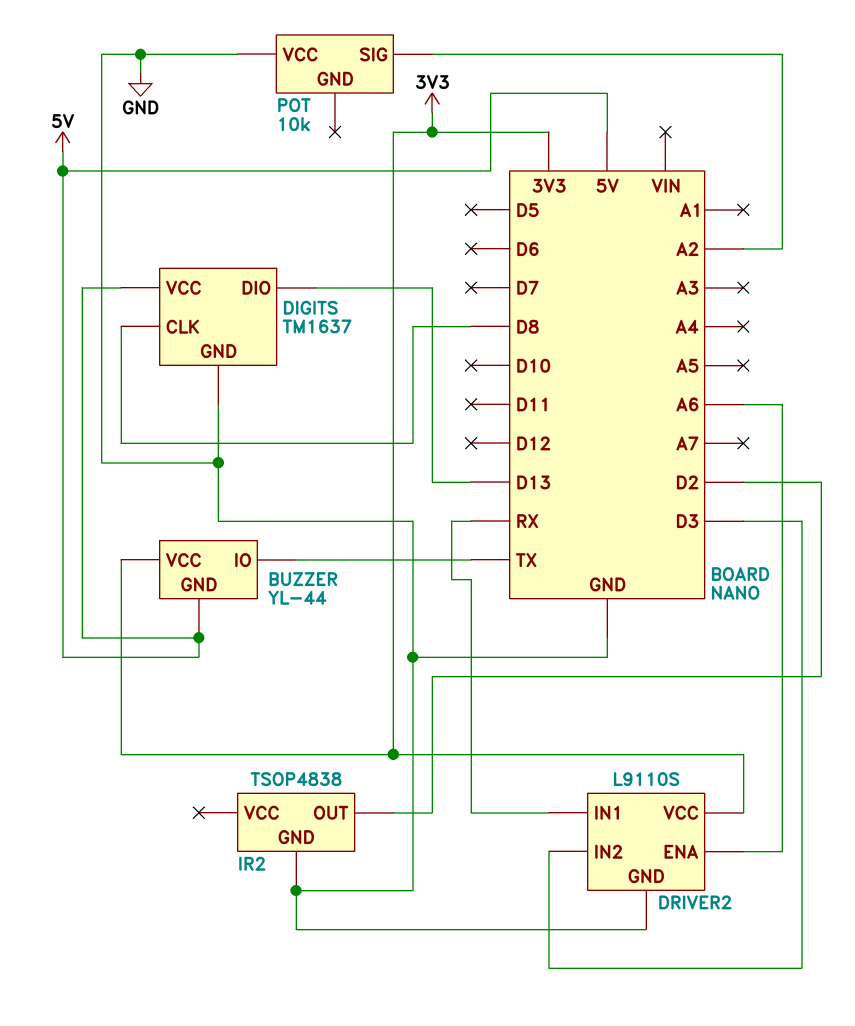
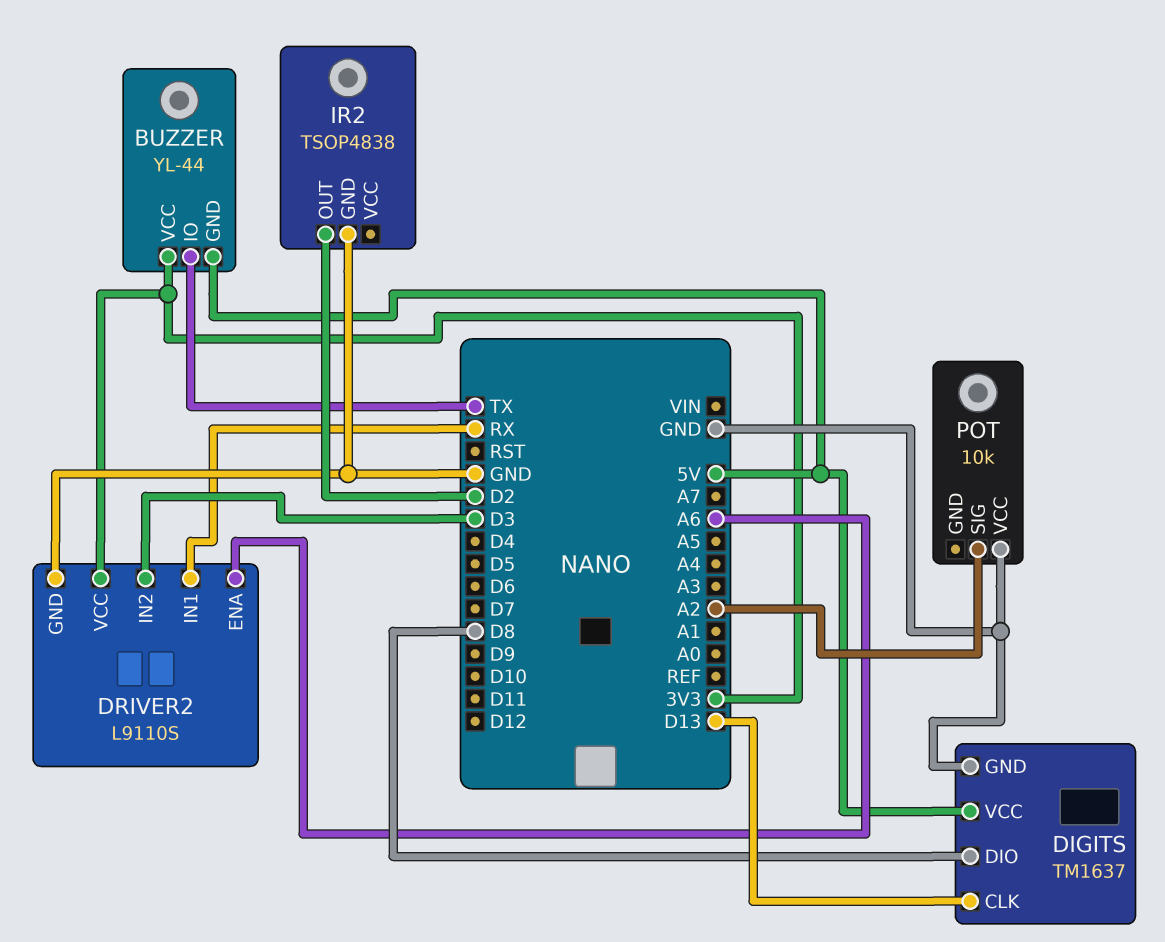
DIGITS pin CLK: D8 -> D13
DIGITS pin DIO: D13 -> D8

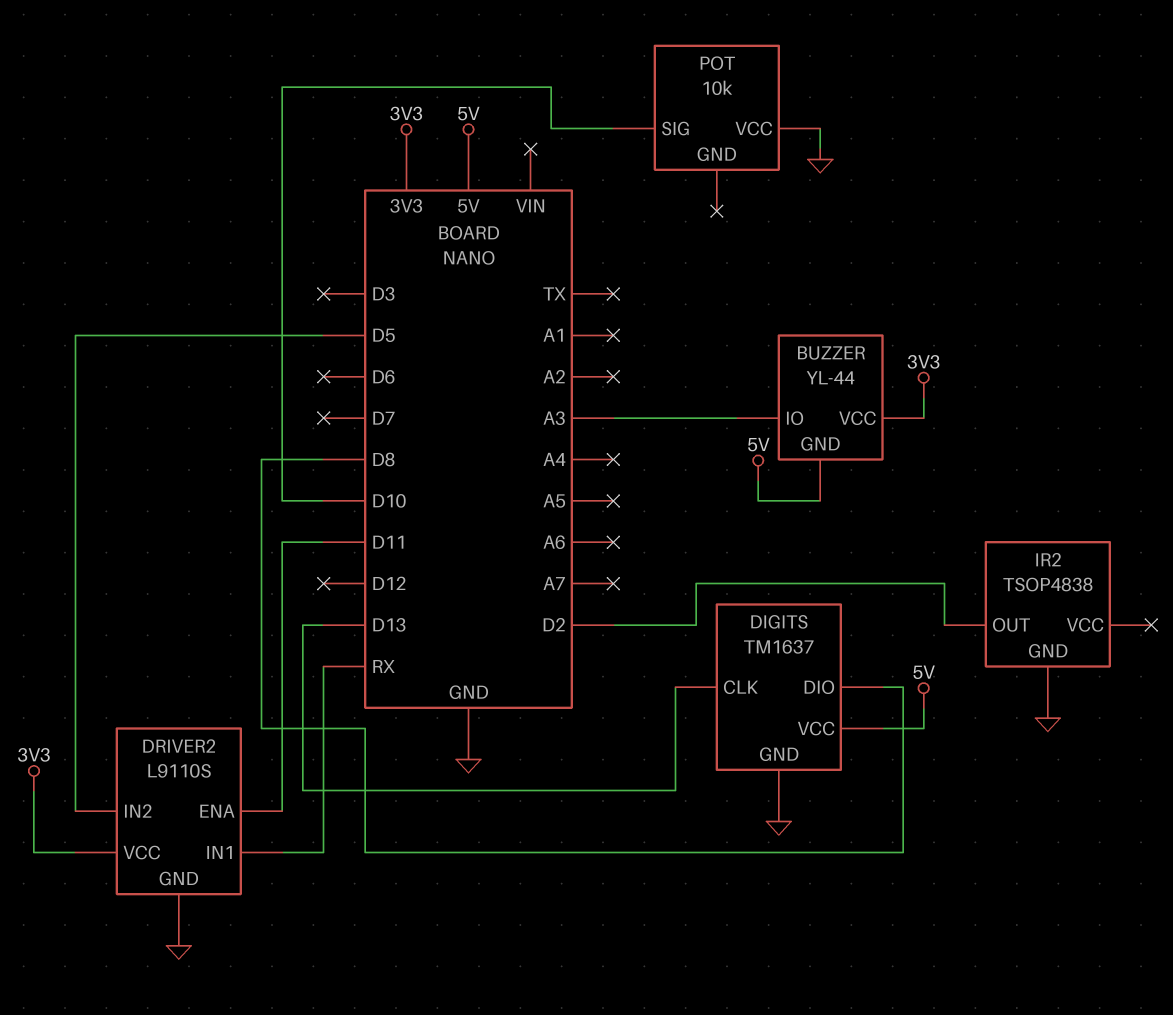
BUZZER pin IO: TX -> A3
DRIVER2 pin ENA: A6 -> D11
DRIVER2 pin IN2: D3 -> D5
POT pin SIG: A2 -> D10

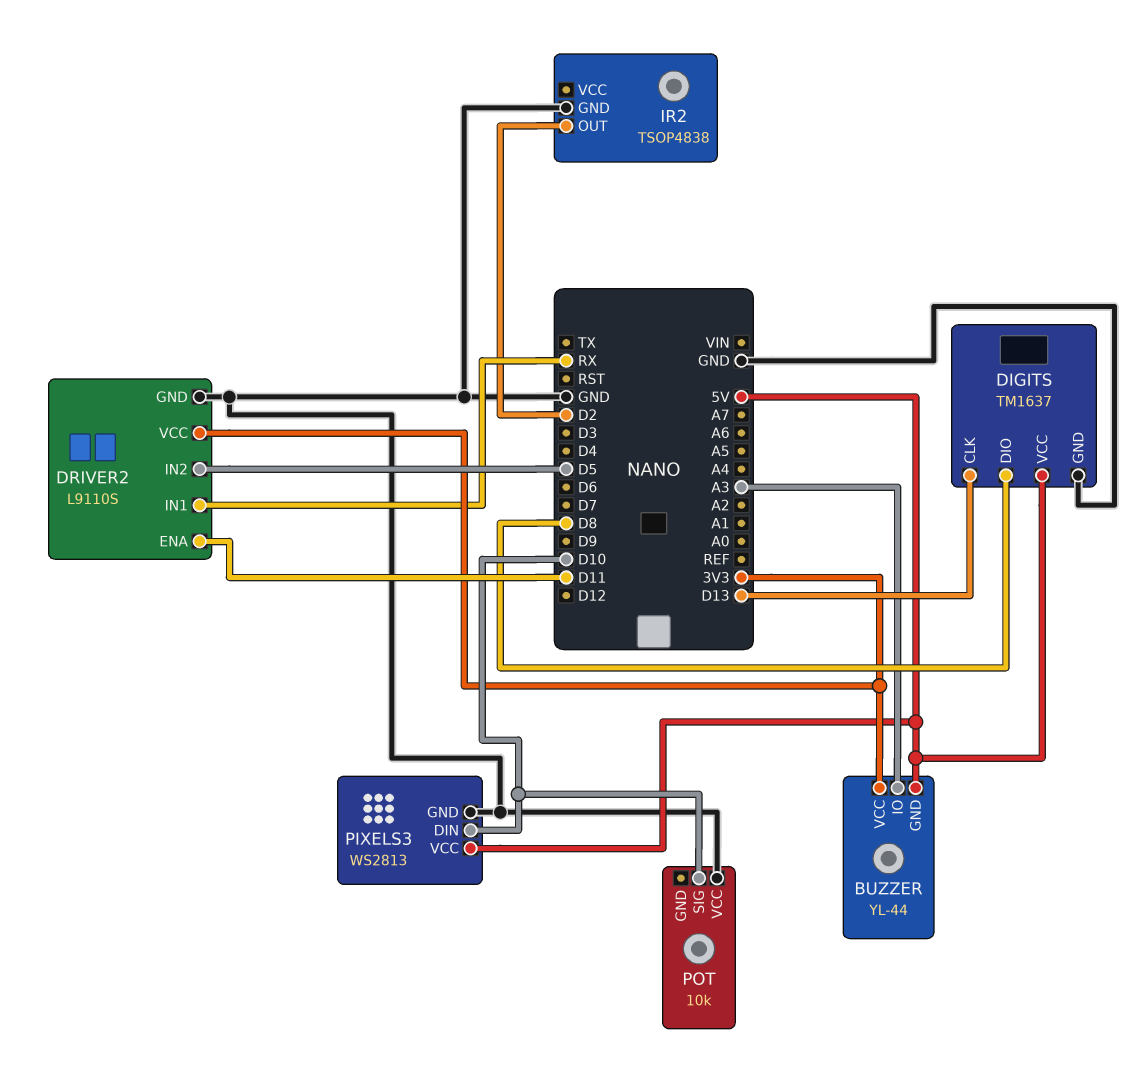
PIXELS3: none -> WS2813
PIXELS3 pin DIN: none -> D10
PIXELS3 pin GND: none -> GND
PIXELS3 pin VCC: none -> 5V

